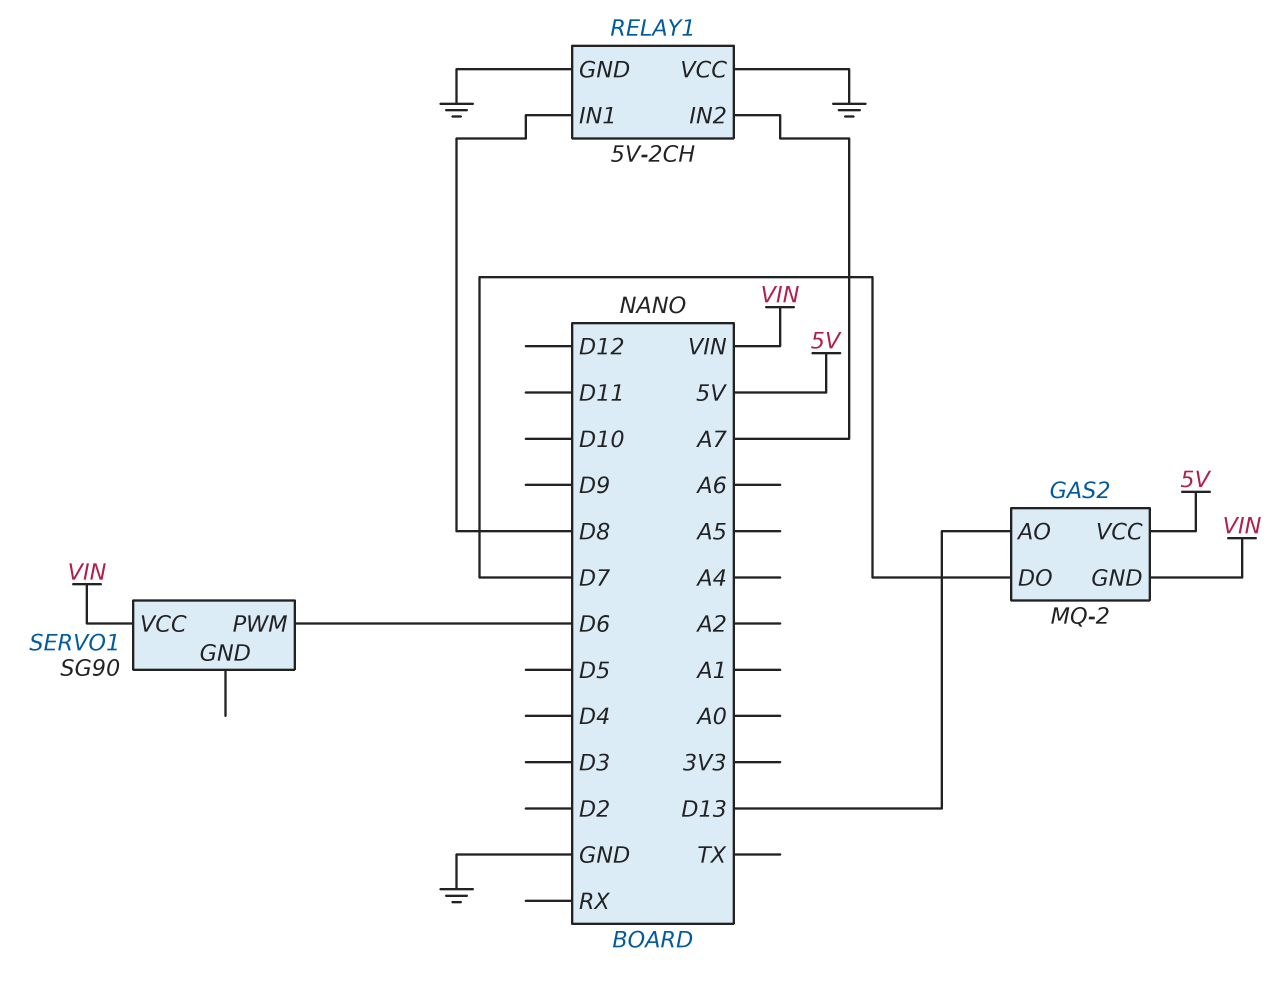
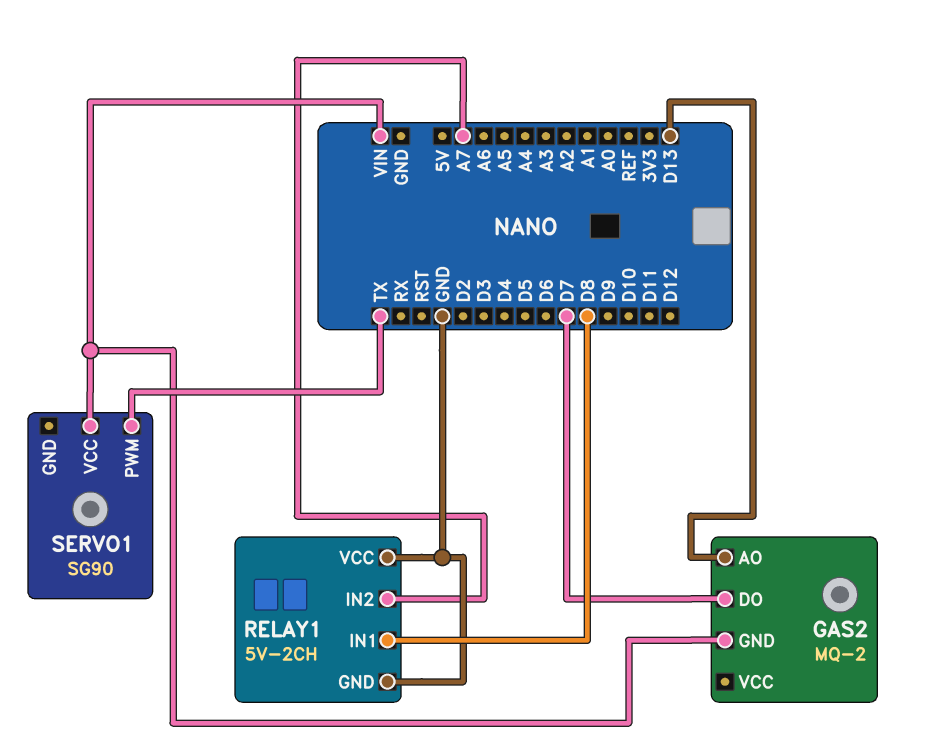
GAS2 pin VCC: 5V -> none
SERVO1 pin PWM: D6 -> TX

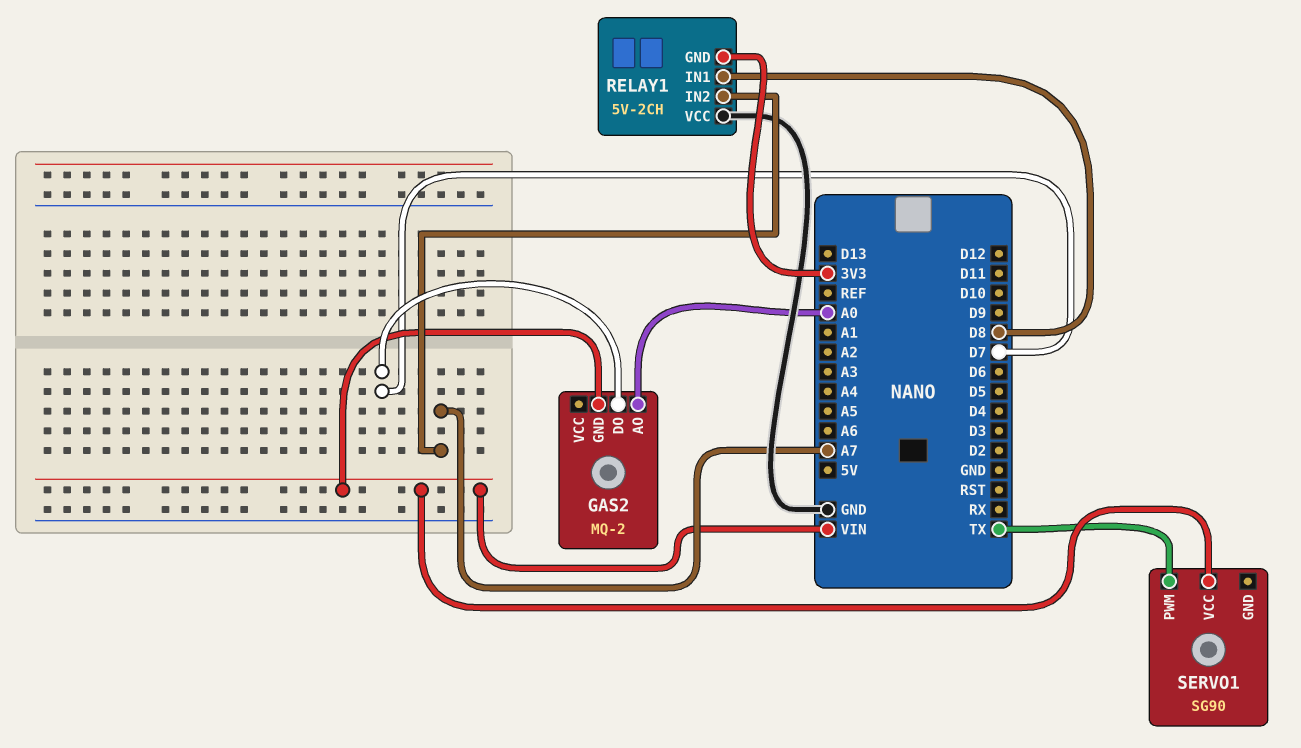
GAS2 pin AO: D13 -> A0
RELAY1 pin GND: GND -> 3V3

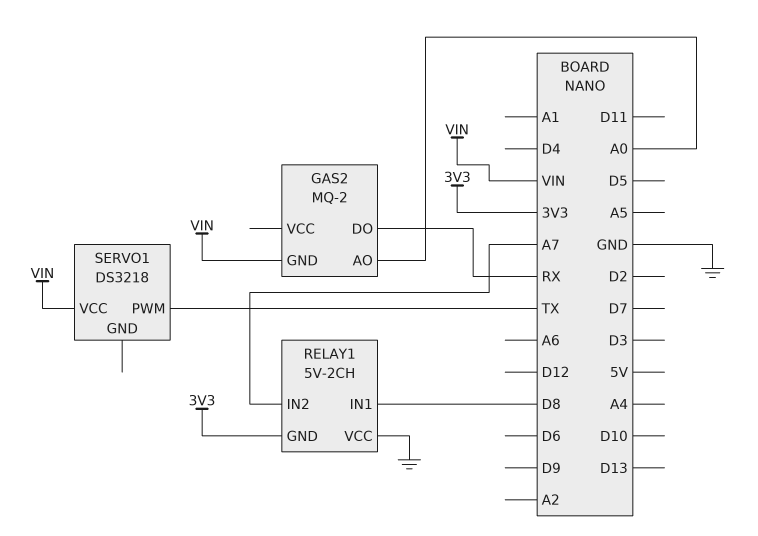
GAS2 pin DO: D7 -> RX
SERVO1: SG90 -> DS3218

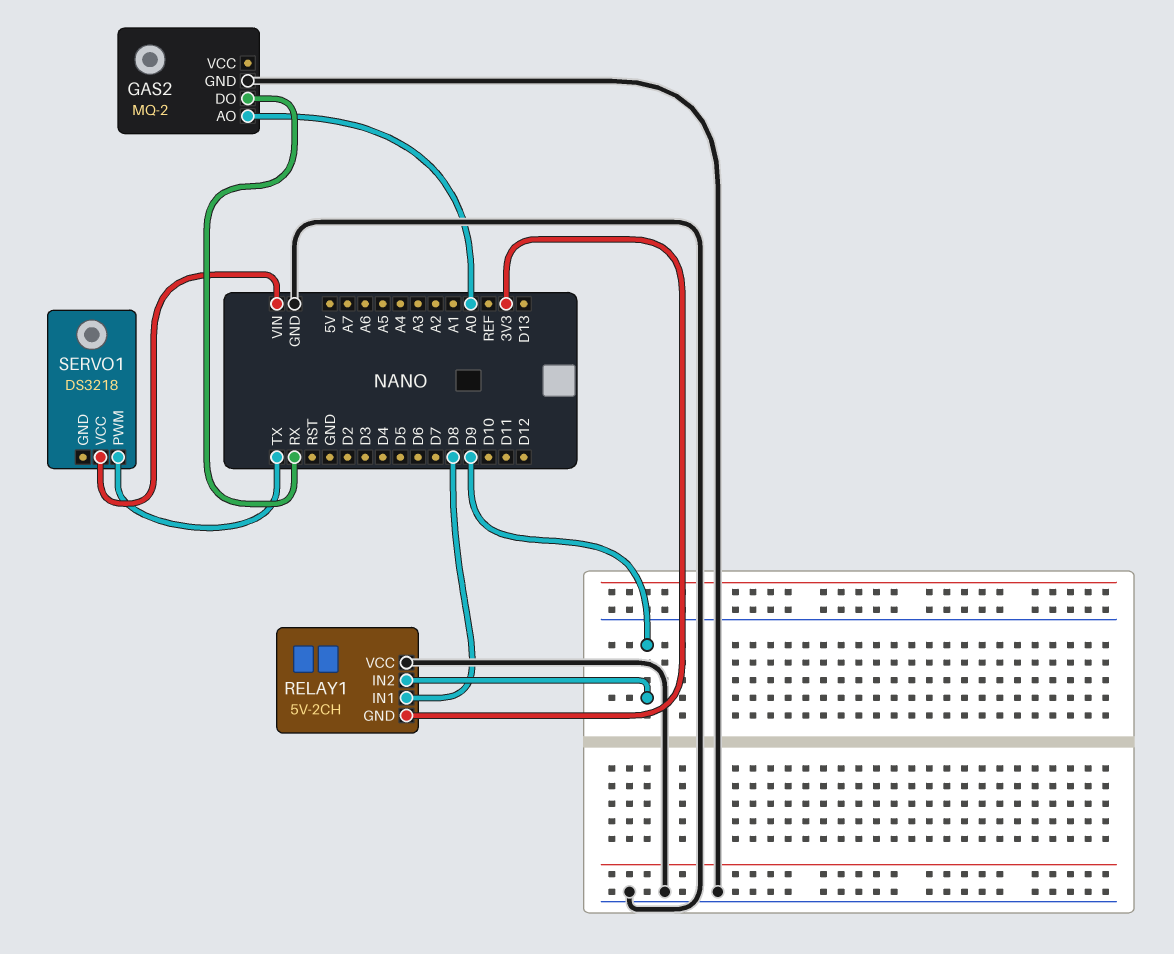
GAS2 pin GND: VIN -> GND
RELAY1 pin IN2: A7 -> D9

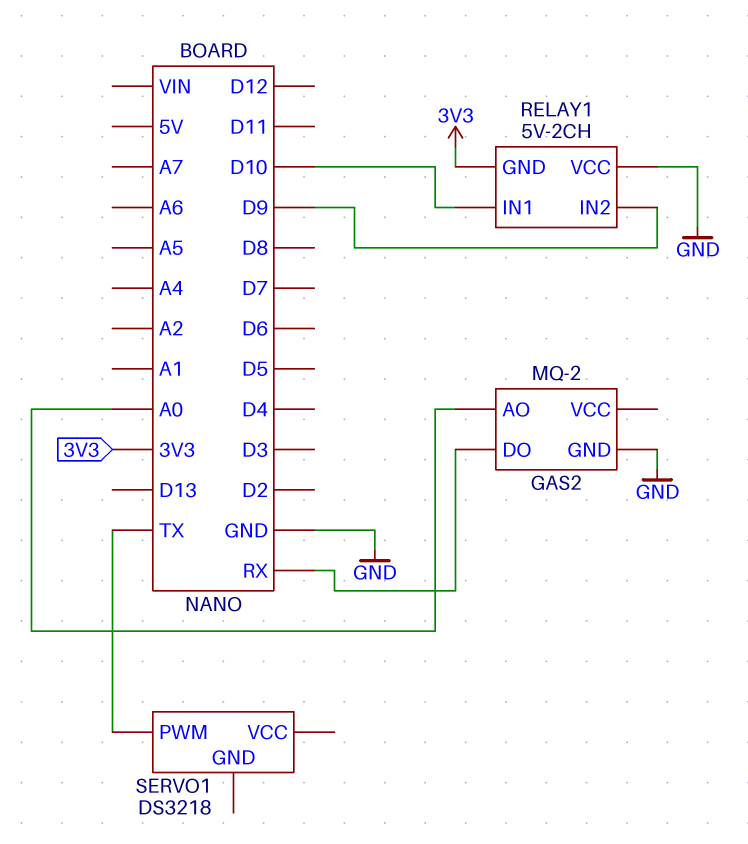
RELAY1 pin IN1: D8 -> D10
SERVO1 pin VCC: VIN -> none

